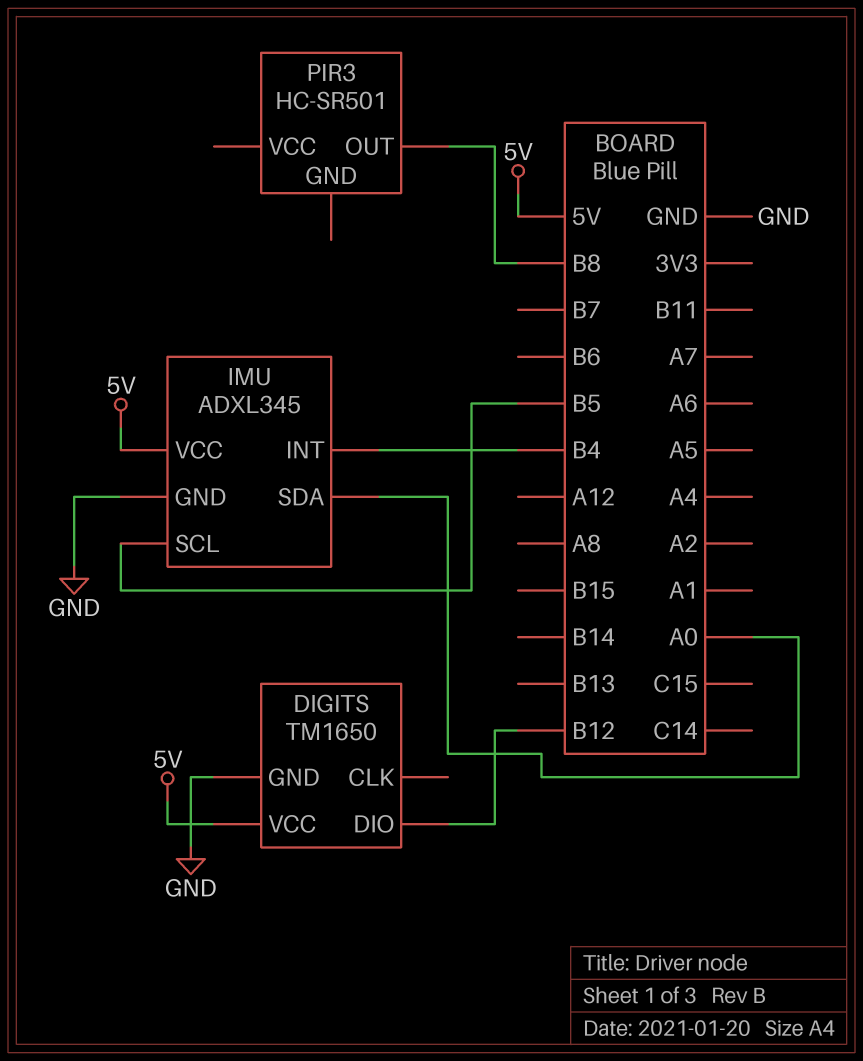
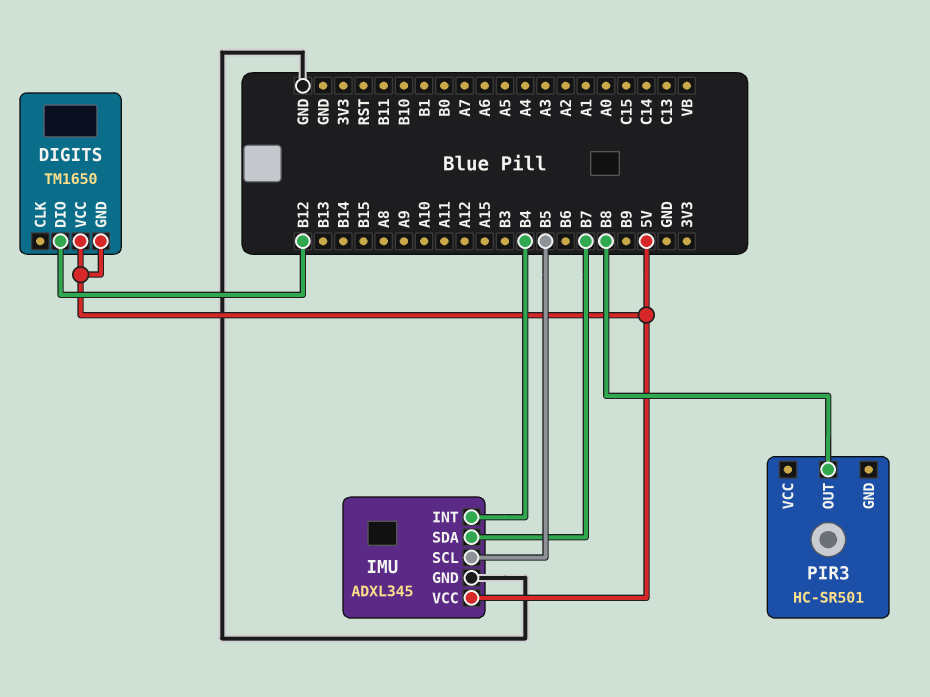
DIGITS pin GND: GND -> 5V
IMU pin SDA: A0 -> B7

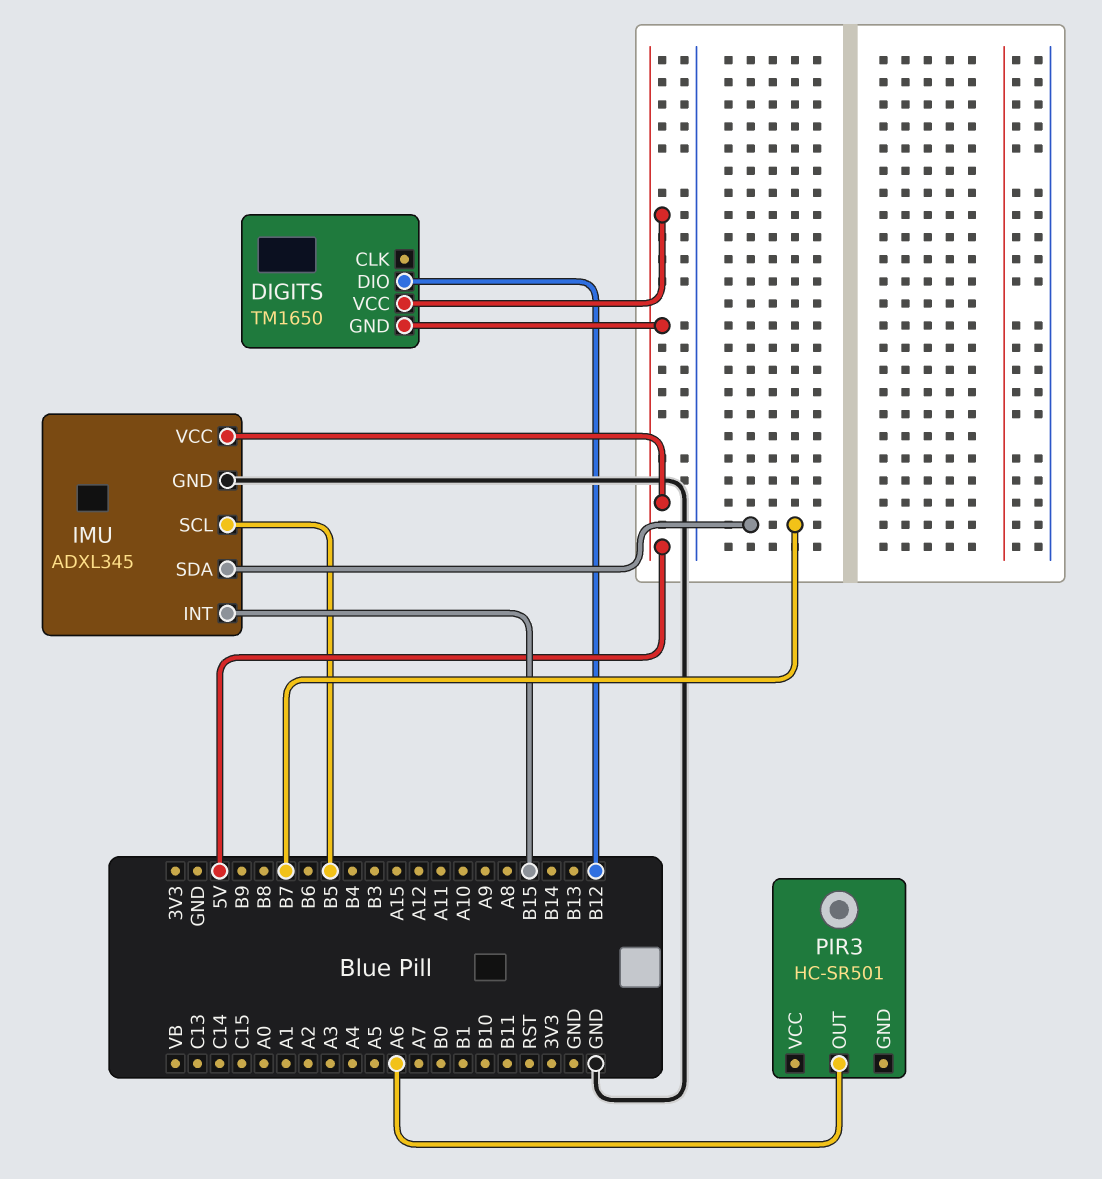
IMU pin INT: B4 -> B15
PIR3 pin OUT: B8 -> A6

